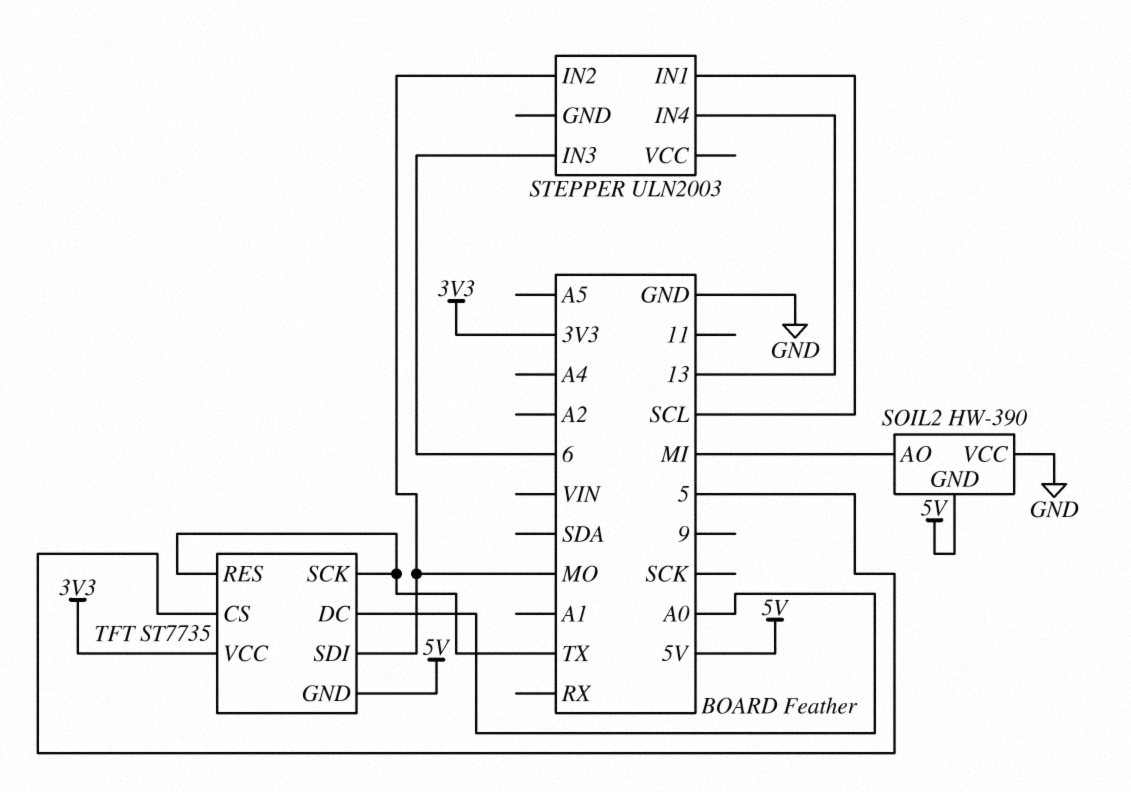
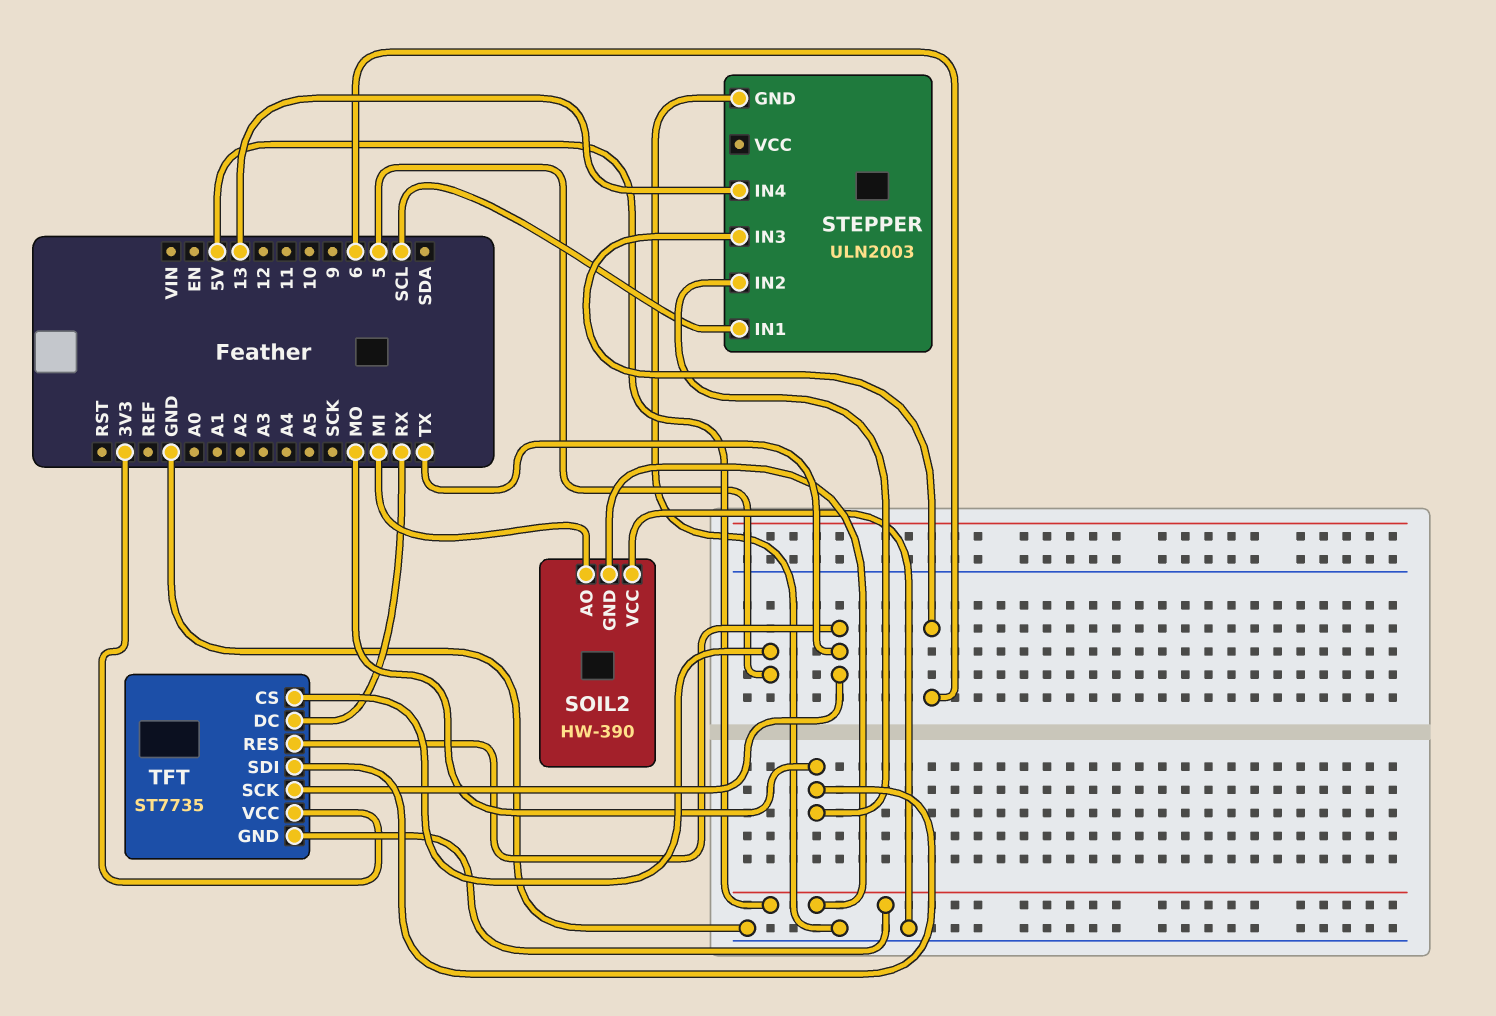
STEPPER pin GND: none -> GND
TFT pin DC: A0 -> RX

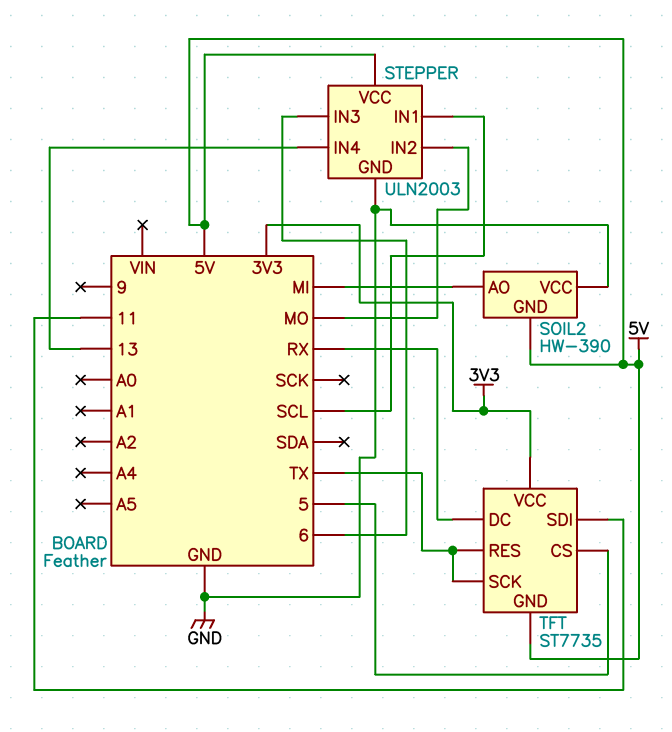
STEPPER pin VCC: none -> 5V
TFT pin SDI: MO -> 11

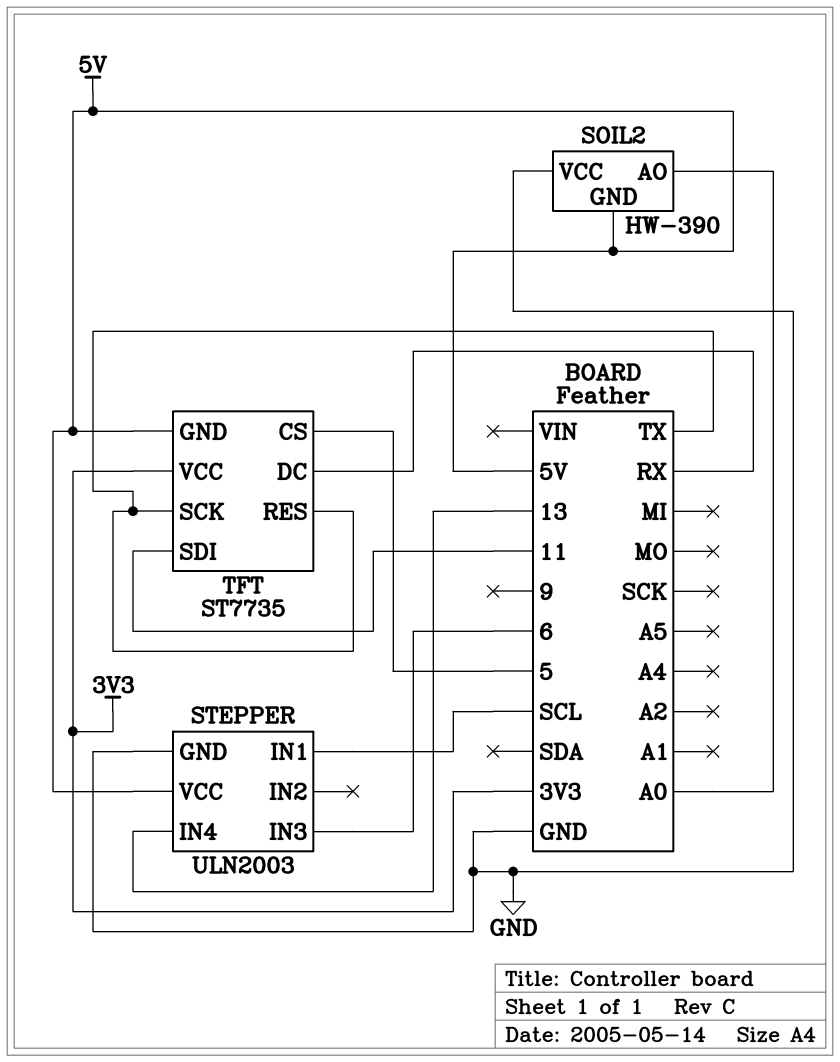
SOIL2 pin AO: MI -> A0
STEPPER pin IN2: MO -> none

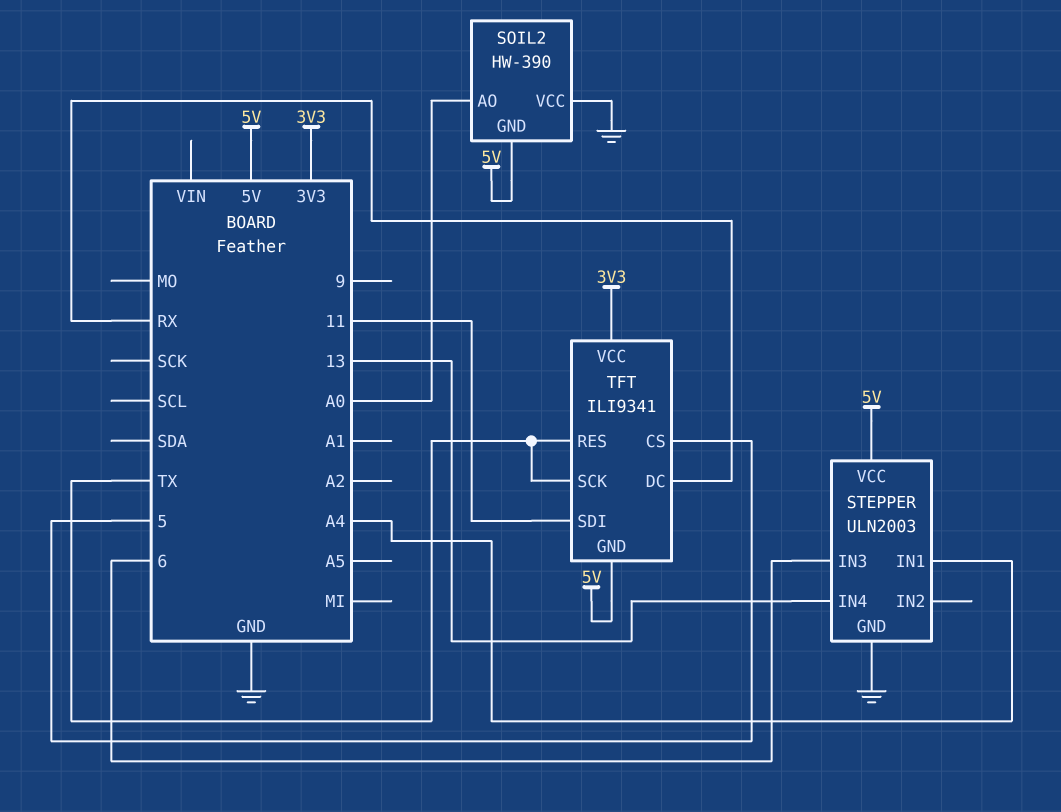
STEPPER pin IN1: SCL -> A4
TFT: ST7735 -> ILI9341

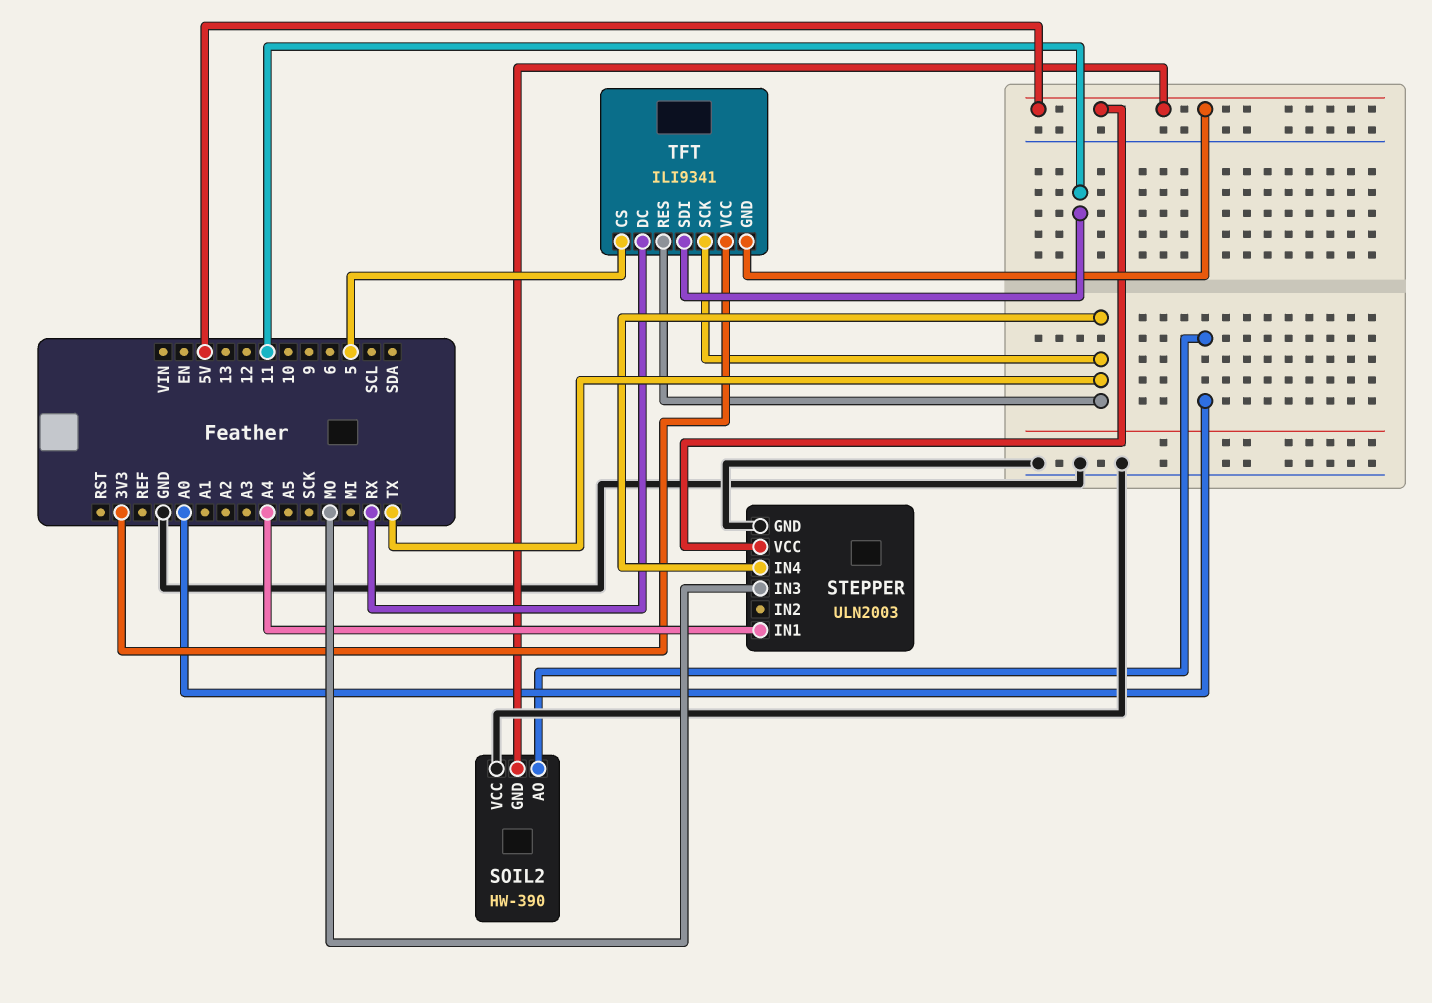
STEPPER pin IN3: 6 -> MO
STEPPER pin IN4: 13 -> TX

